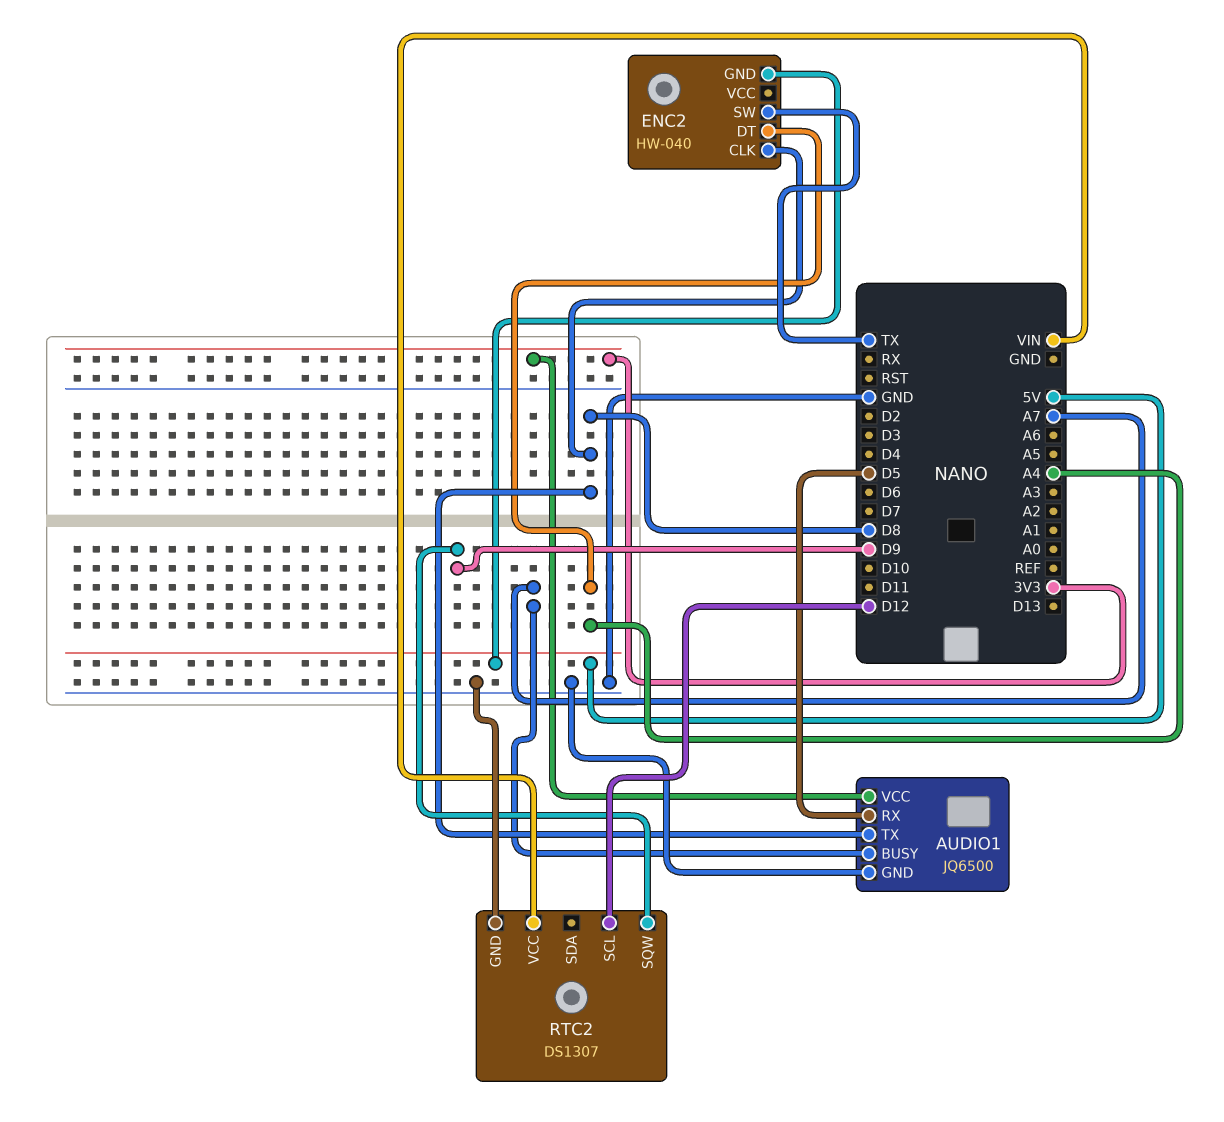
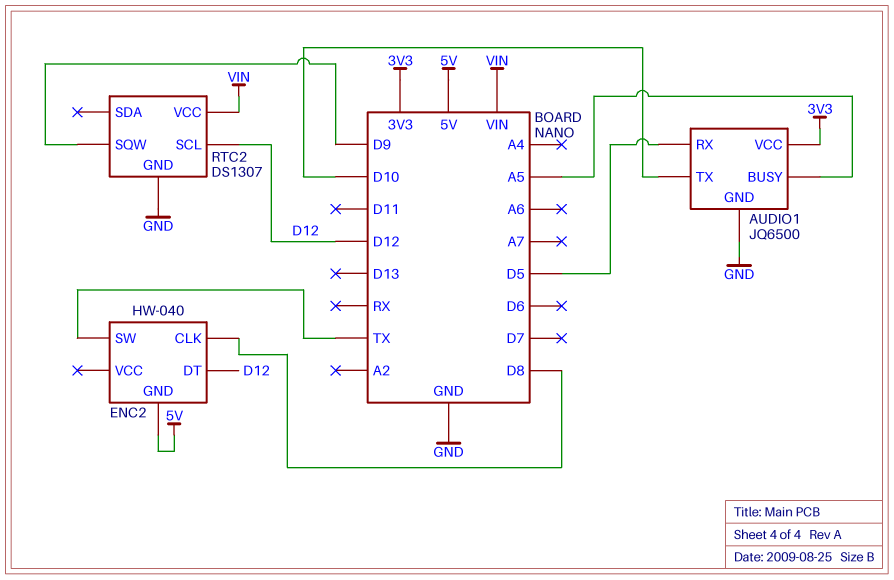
AUDIO1 pin BUSY: A7 -> A5
AUDIO1 pin TX: D8 -> D10
ENC2 pin DT: A4 -> D12

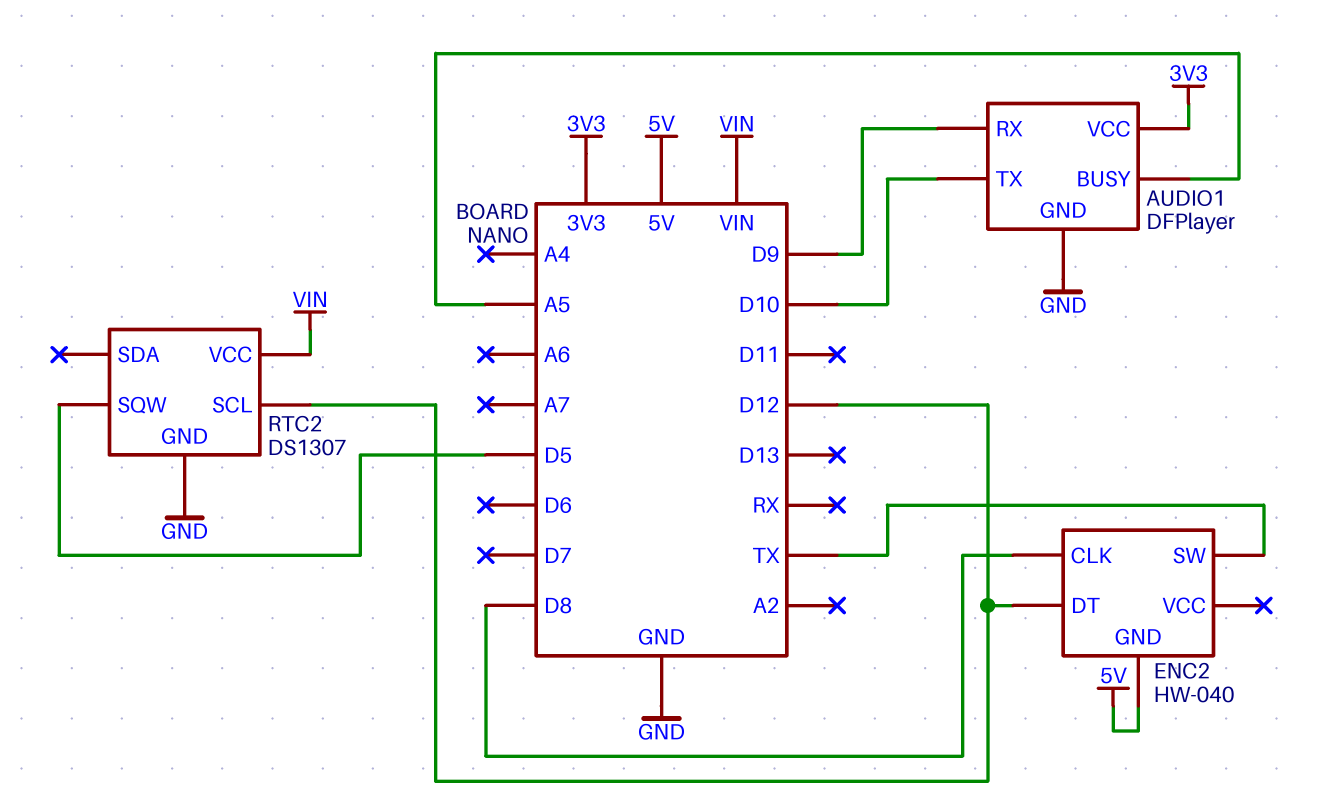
AUDIO1: JQ6500 -> DFPlayer
AUDIO1 pin RX: D5 -> D9
RTC2 pin SQW: D9 -> D5

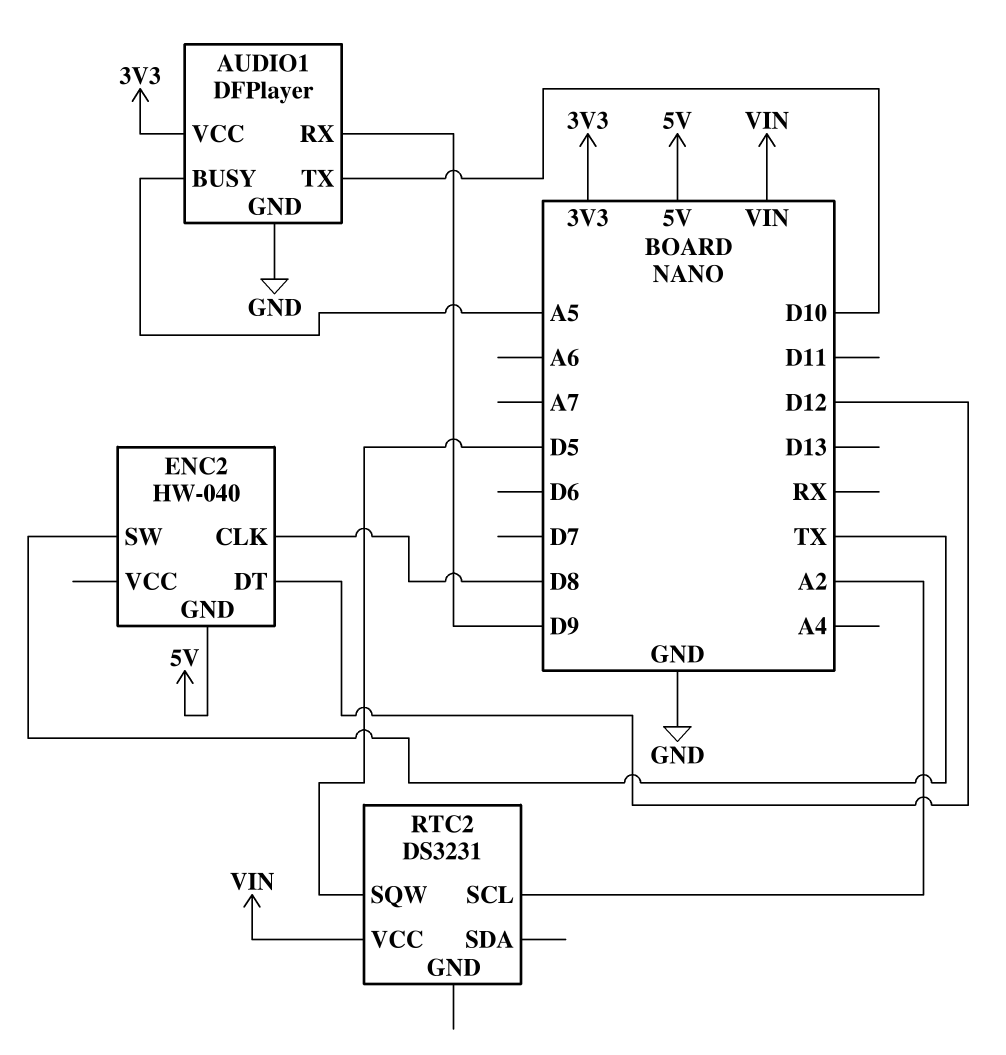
RTC2: DS1307 -> DS3231
RTC2 pin GND: GND -> none
RTC2 pin SCL: D12 -> A2

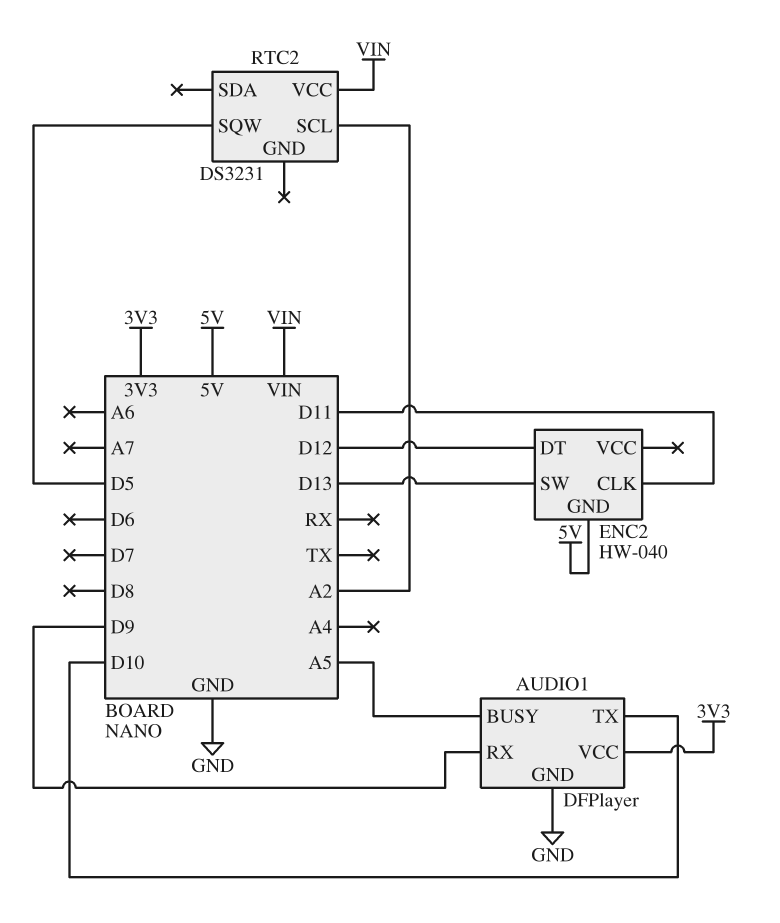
ENC2 pin CLK: D8 -> D11
ENC2 pin SW: TX -> D13

